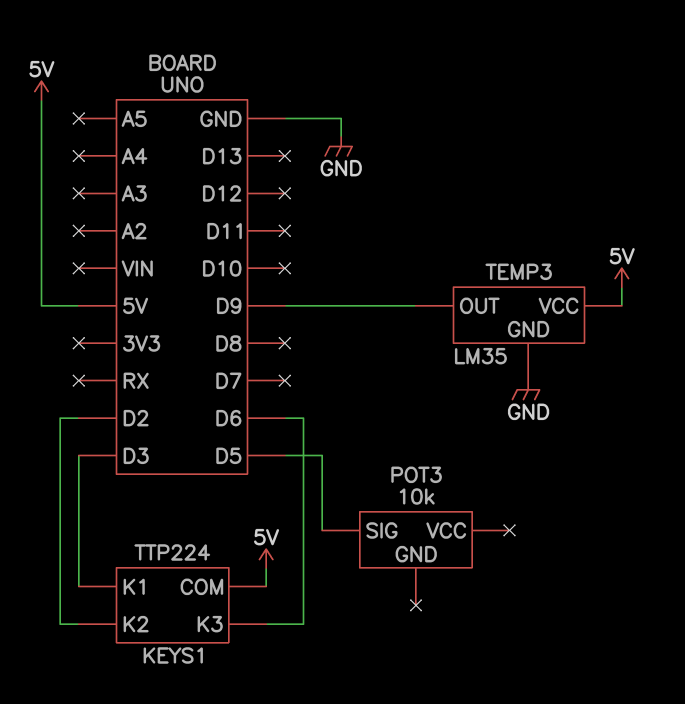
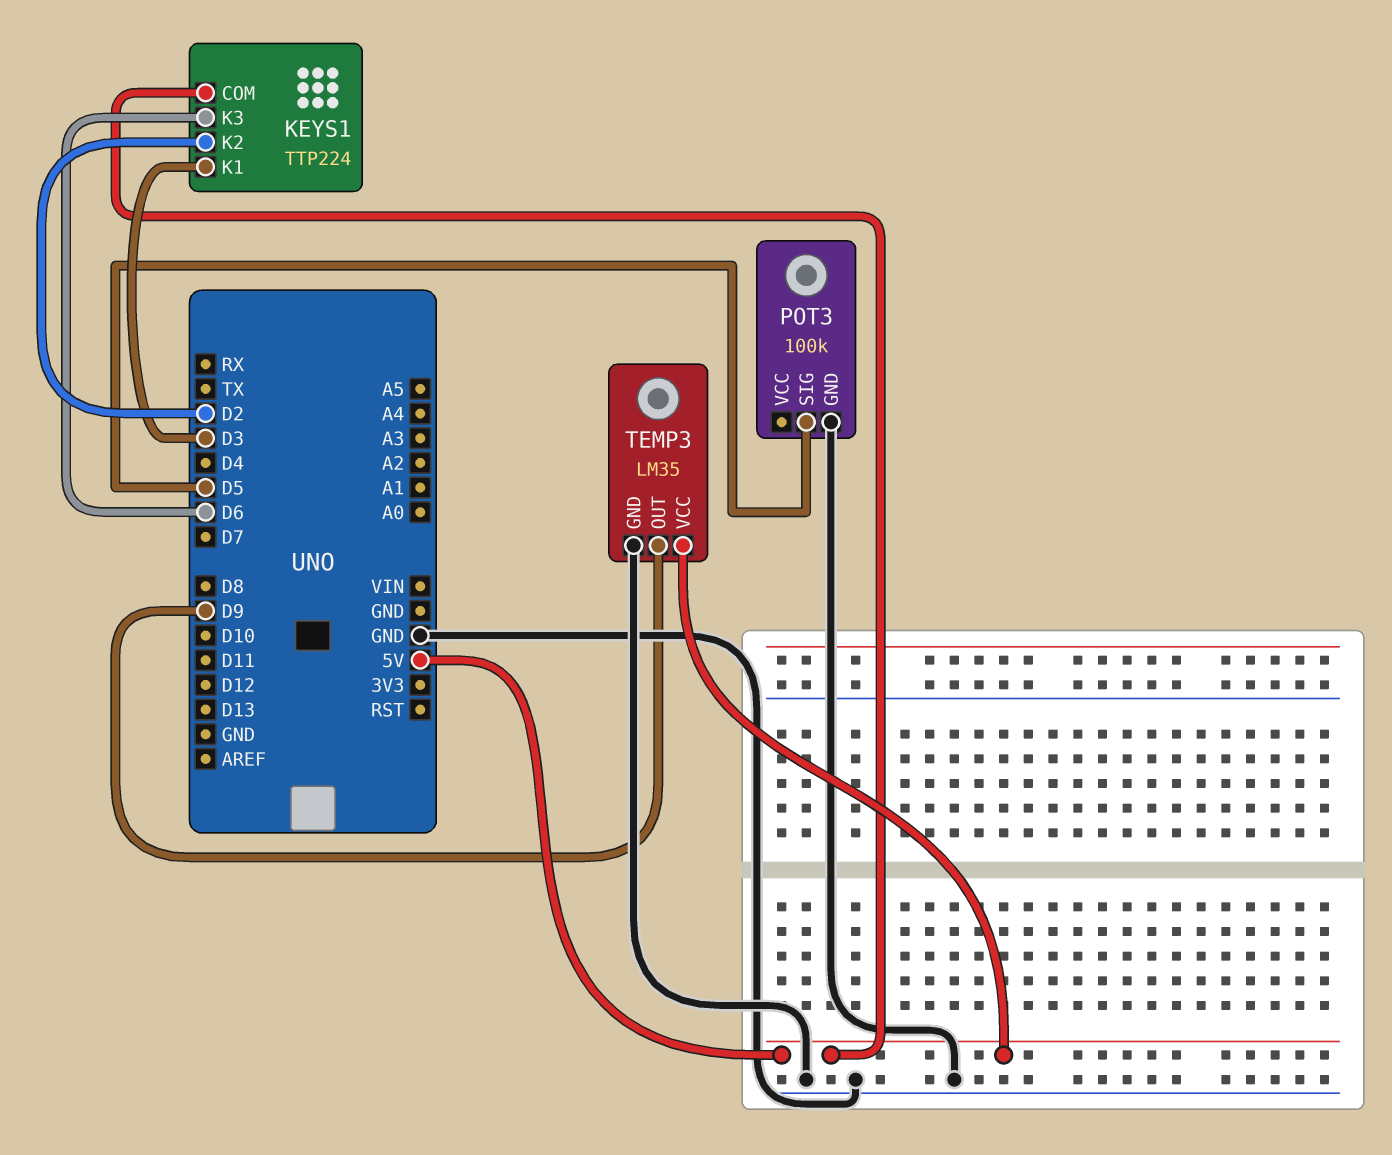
POT3: 10k -> 100k
POT3 pin GND: none -> GND

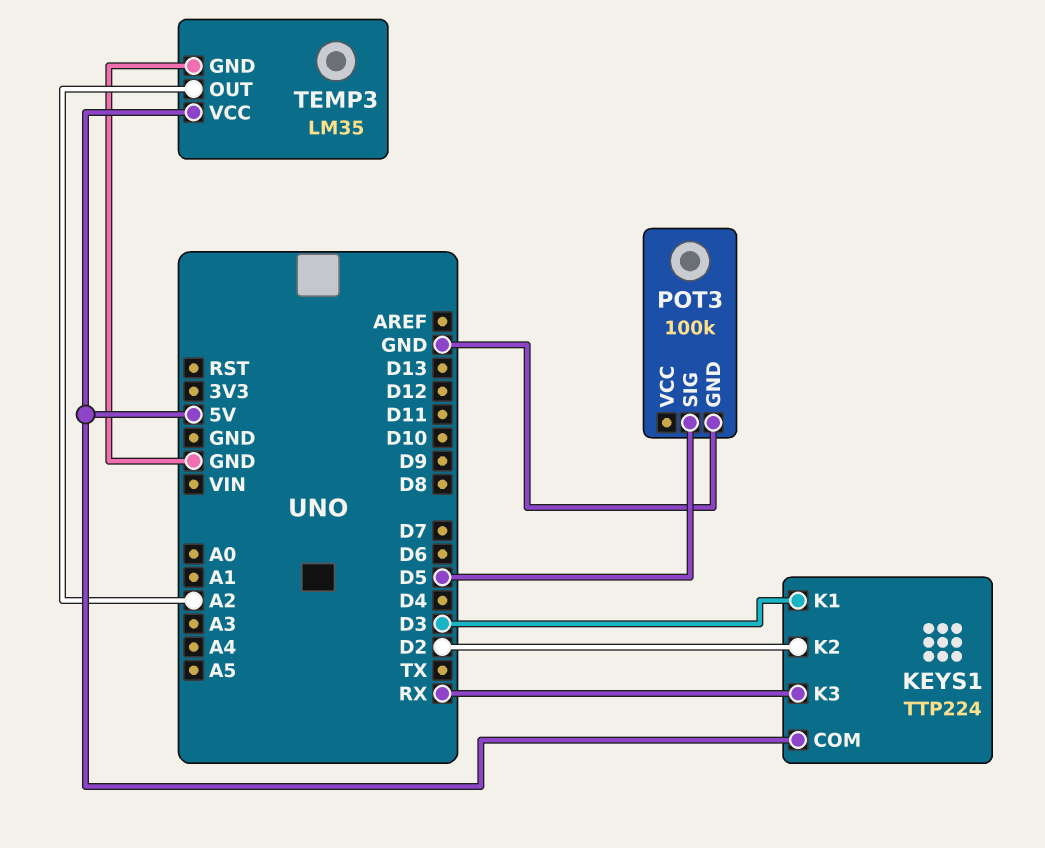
KEYS1 pin K3: D6 -> RX
TEMP3 pin OUT: D9 -> A2

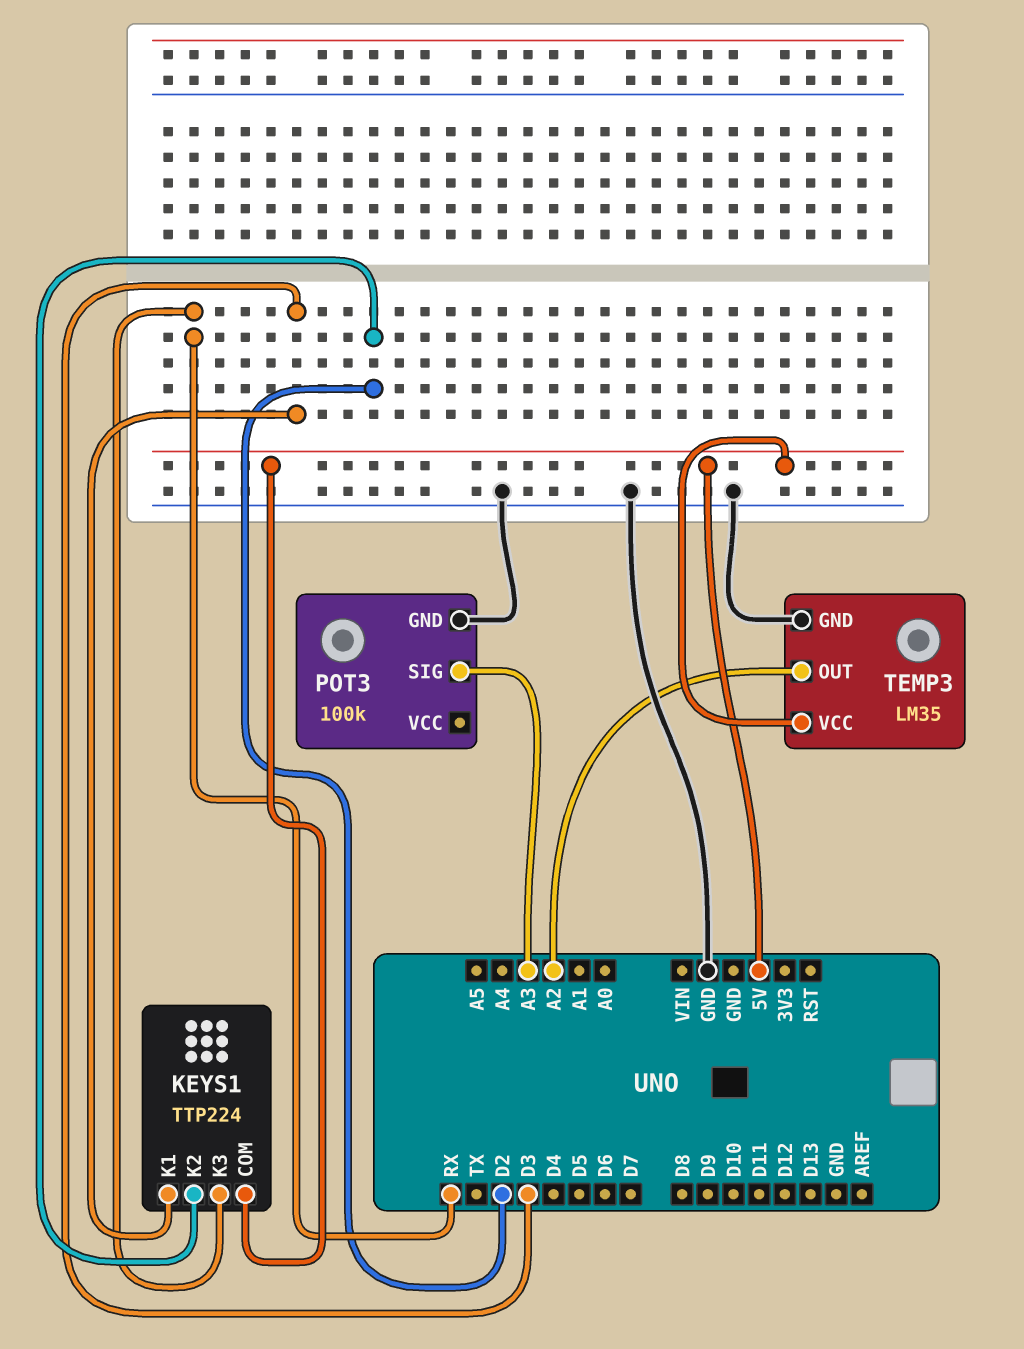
POT3 pin SIG: D5 -> A3

